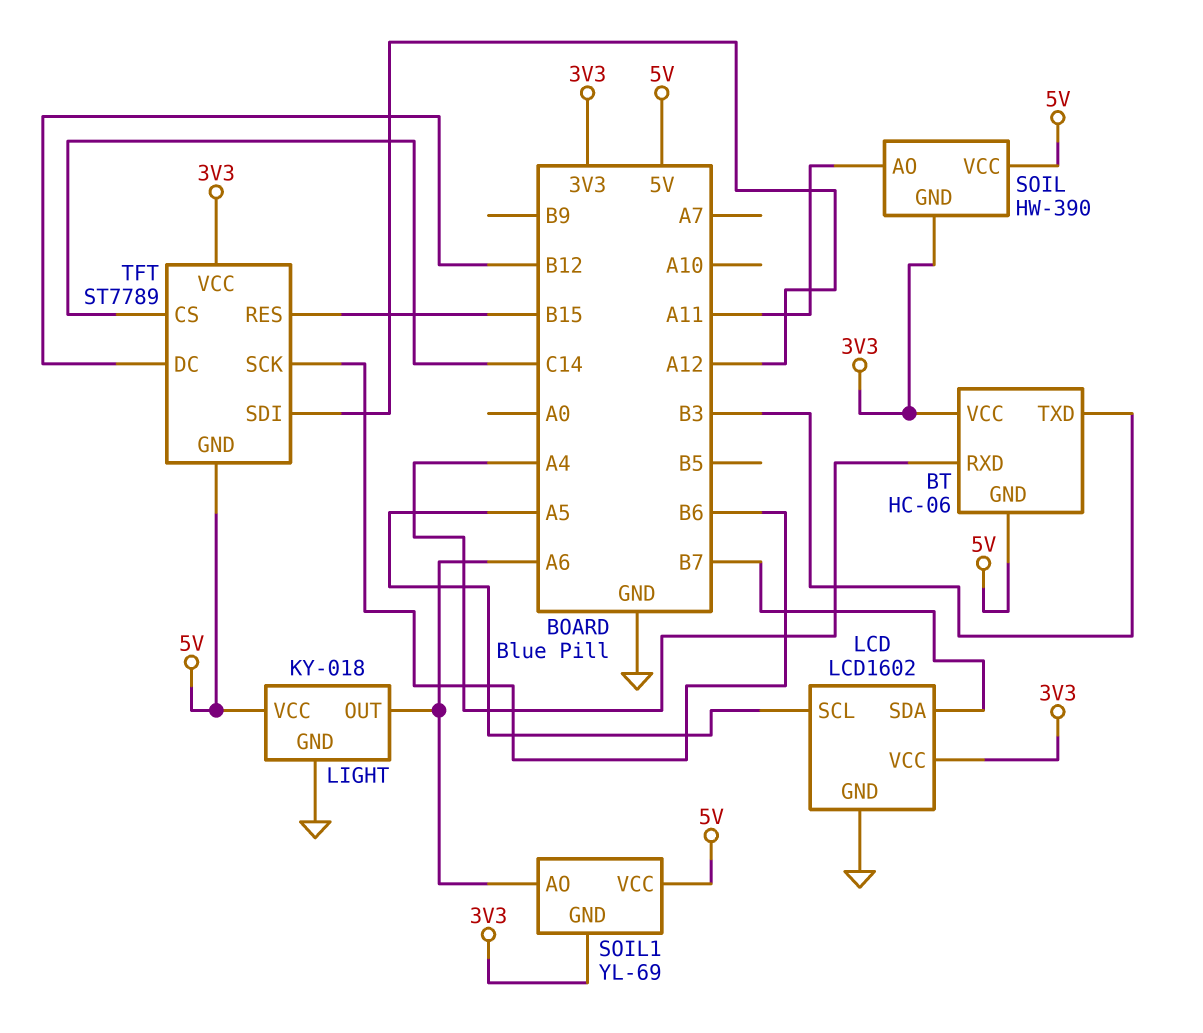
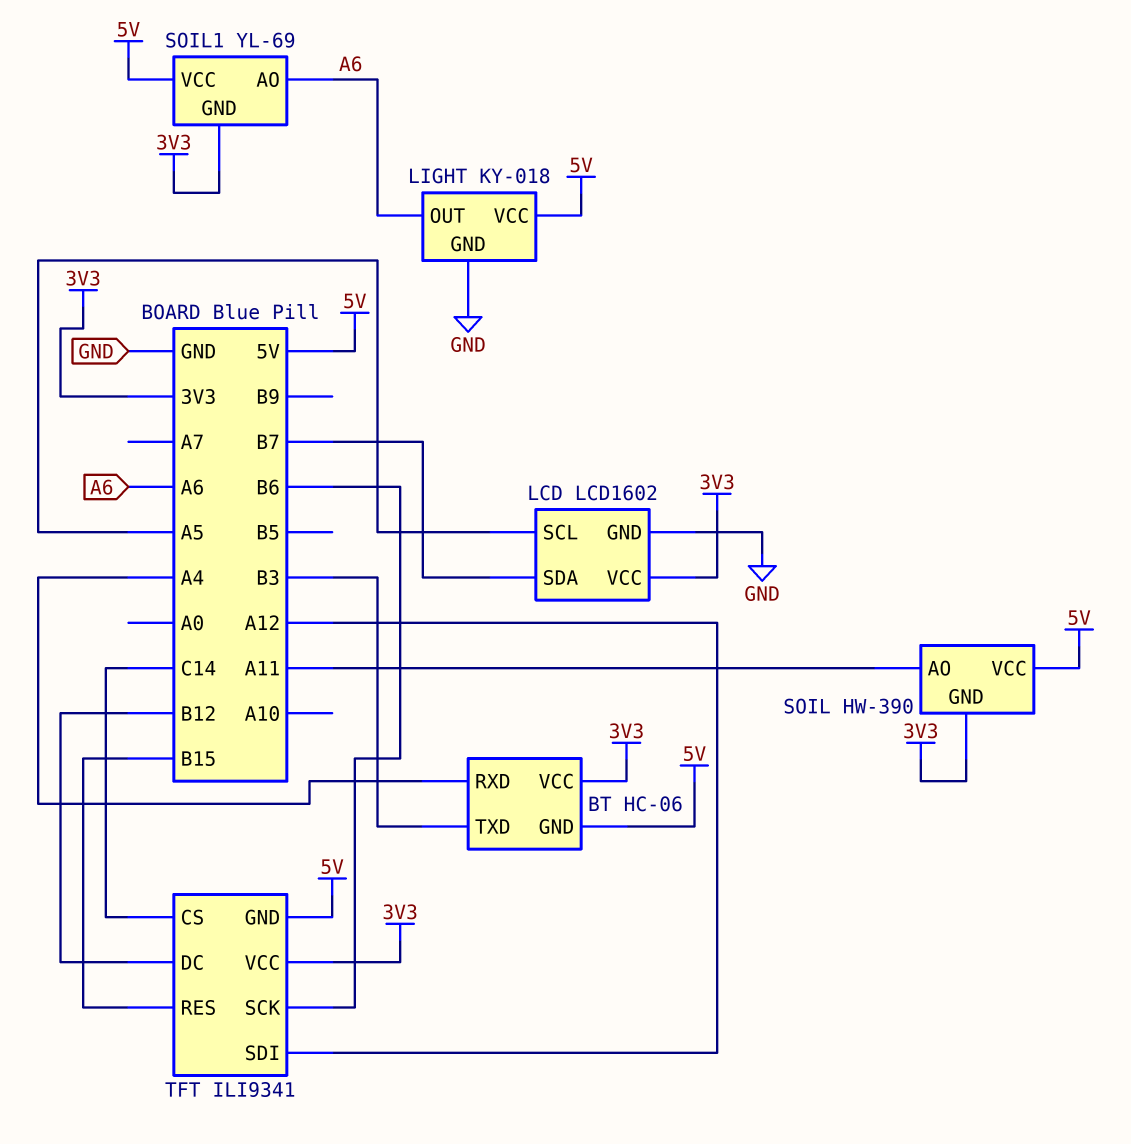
TFT: ST7789 -> ILI9341

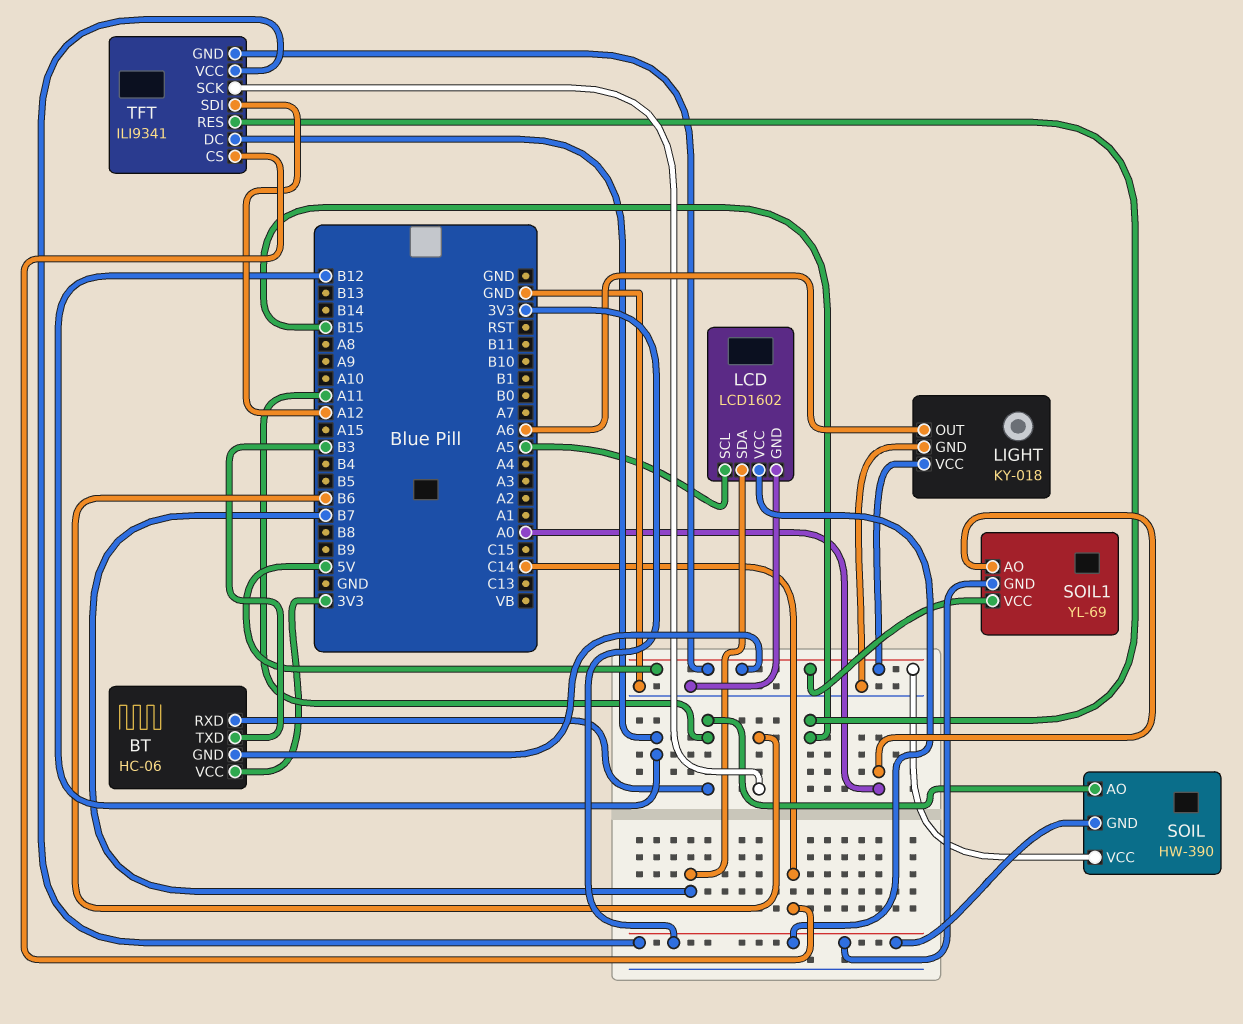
BT pin RXD: A4 -> A11
SOIL1 pin AO: A6 -> A0

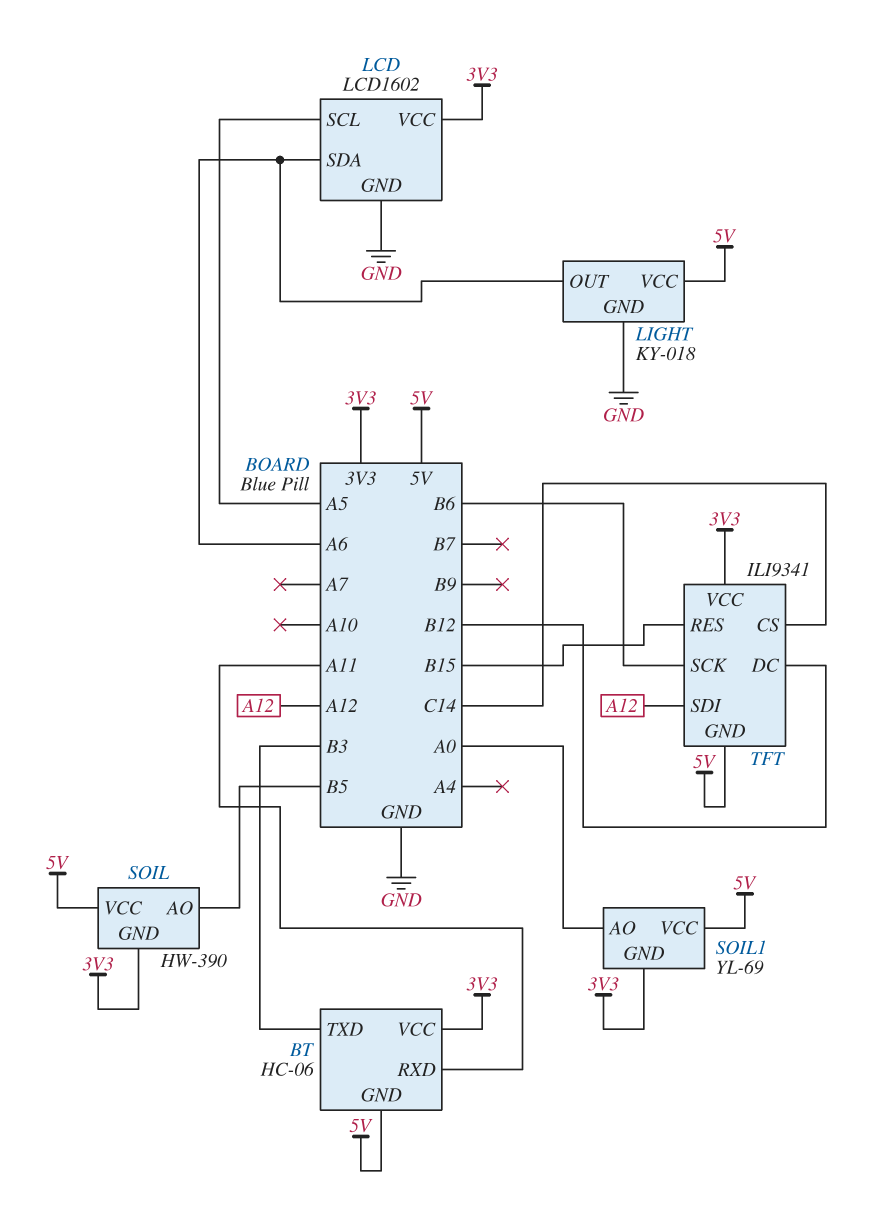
LCD pin SDA: B7 -> A6
SOIL pin AO: A11 -> B5

